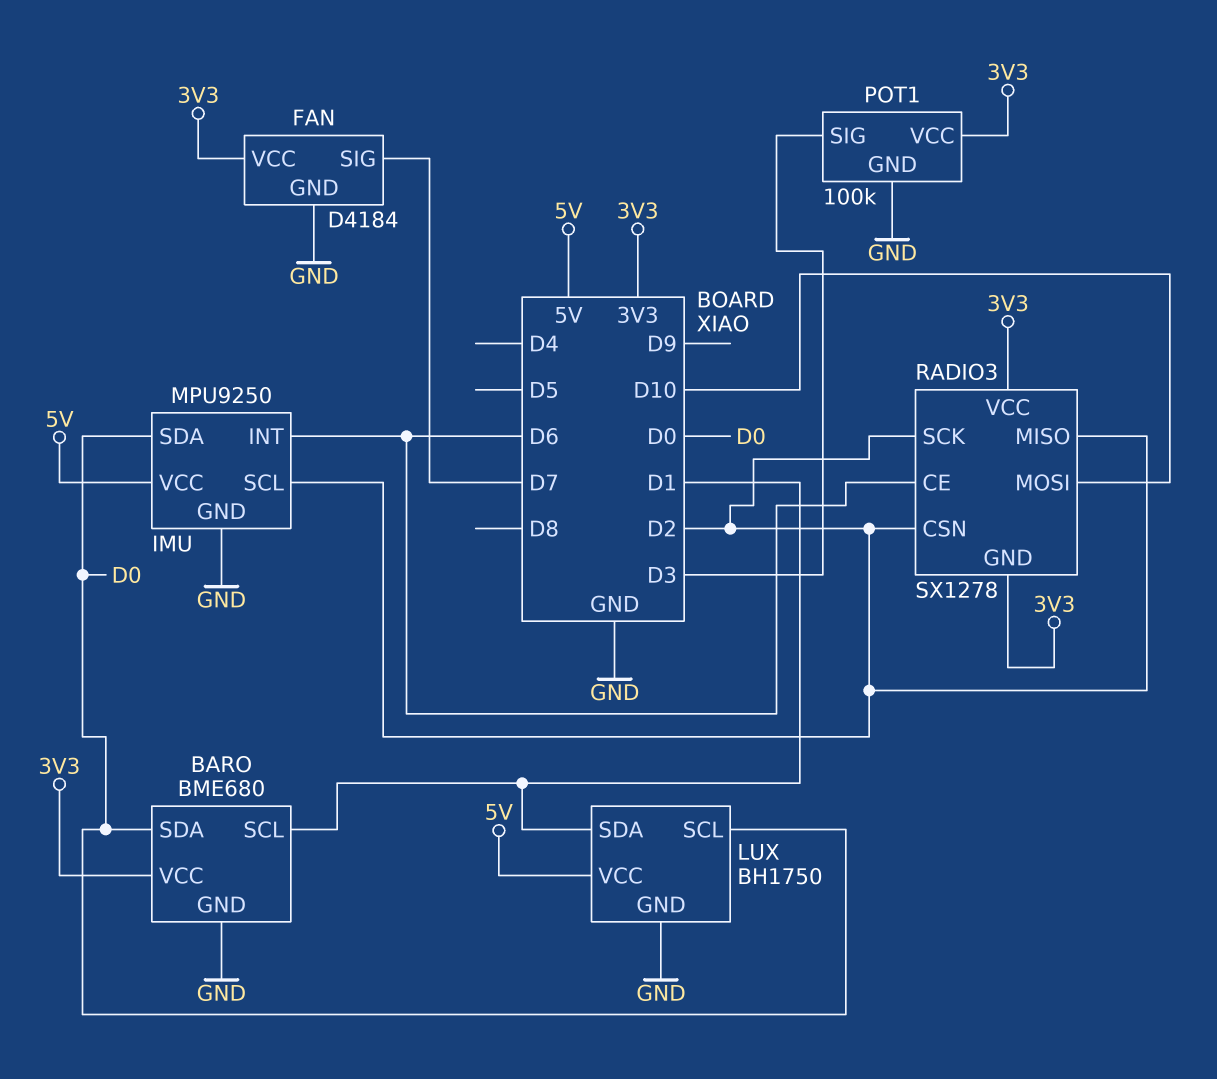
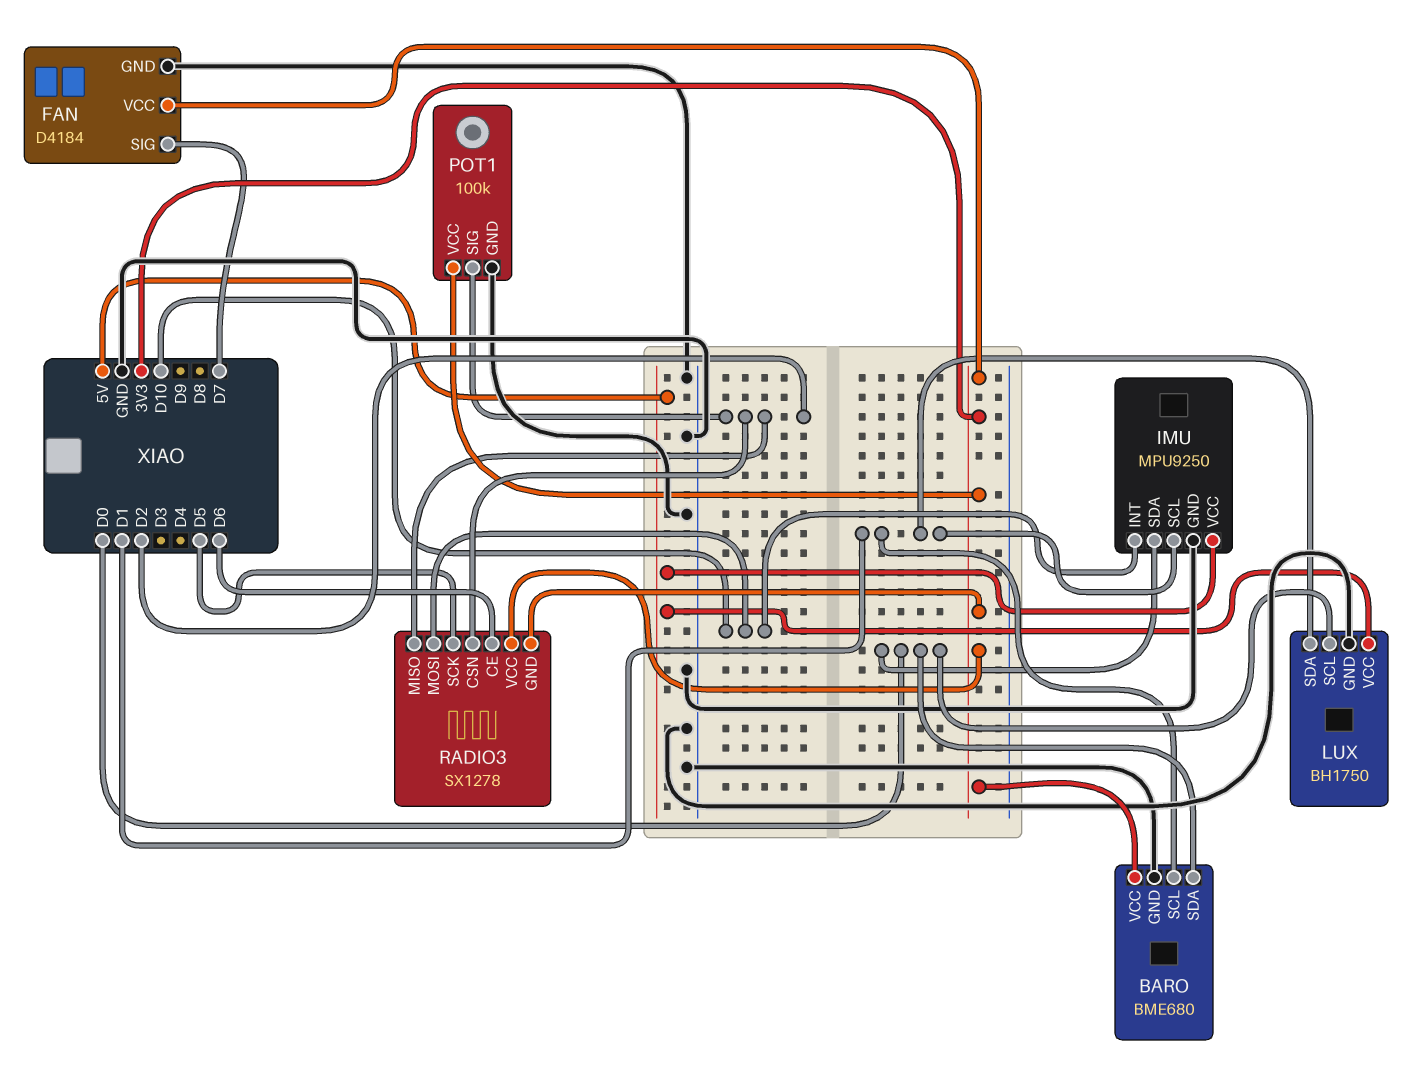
IMU pin INT: D6 -> D10
IMU pin SCL: D2 -> D1
POT1 pin SIG: D3 -> D2
RADIO3 pin SCK: D2 -> D5

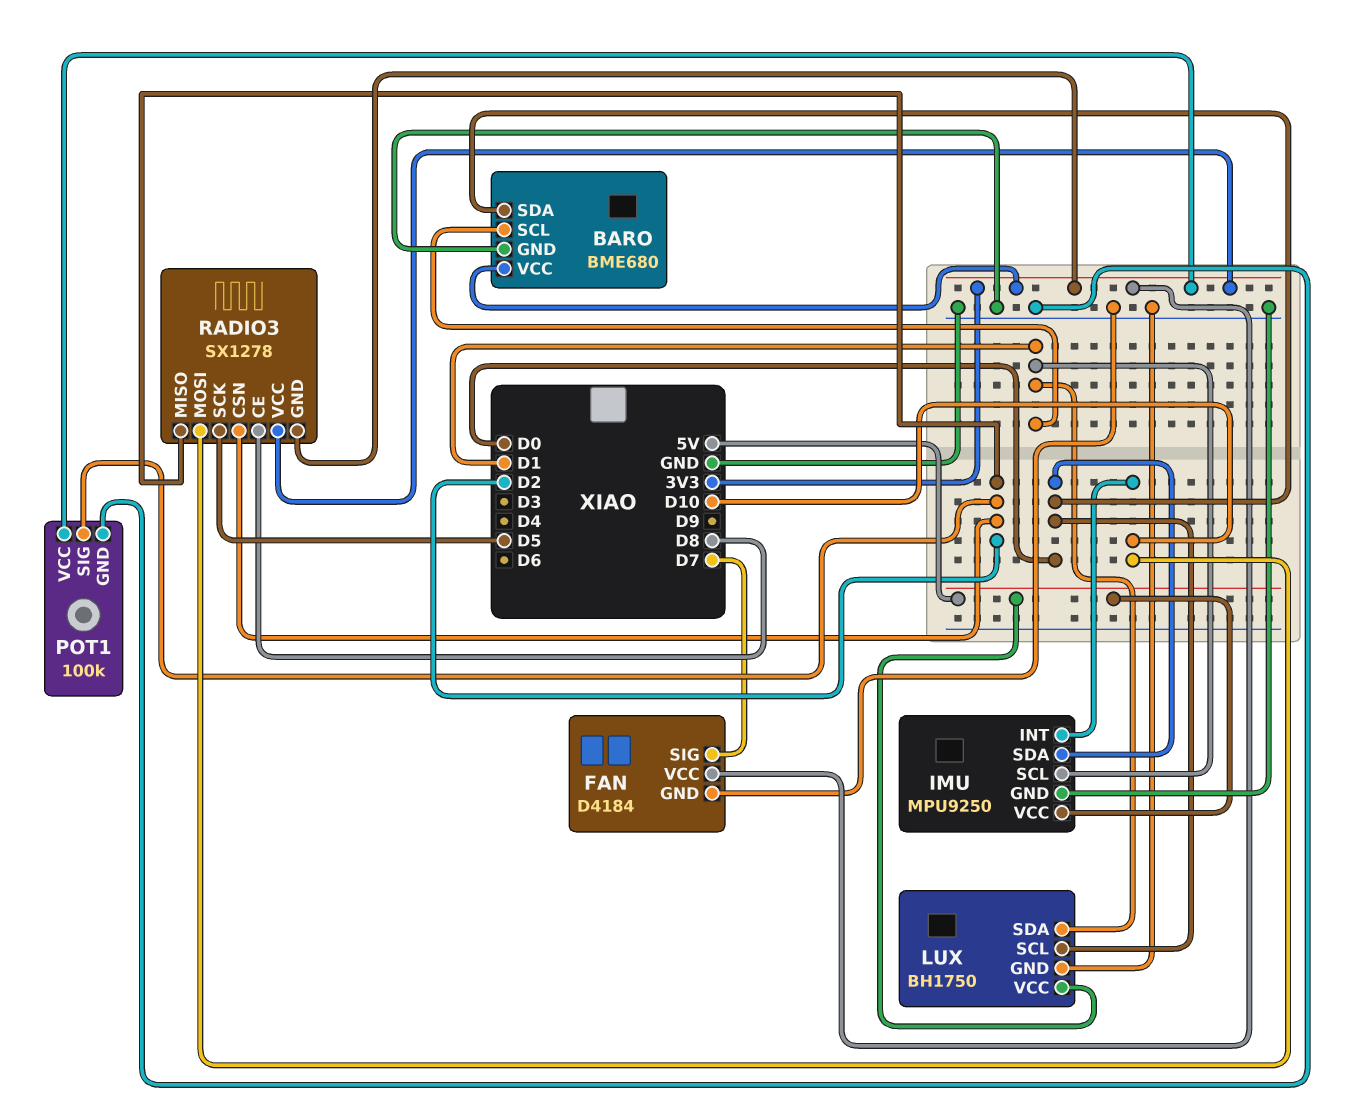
RADIO3 pin CE: D6 -> D8

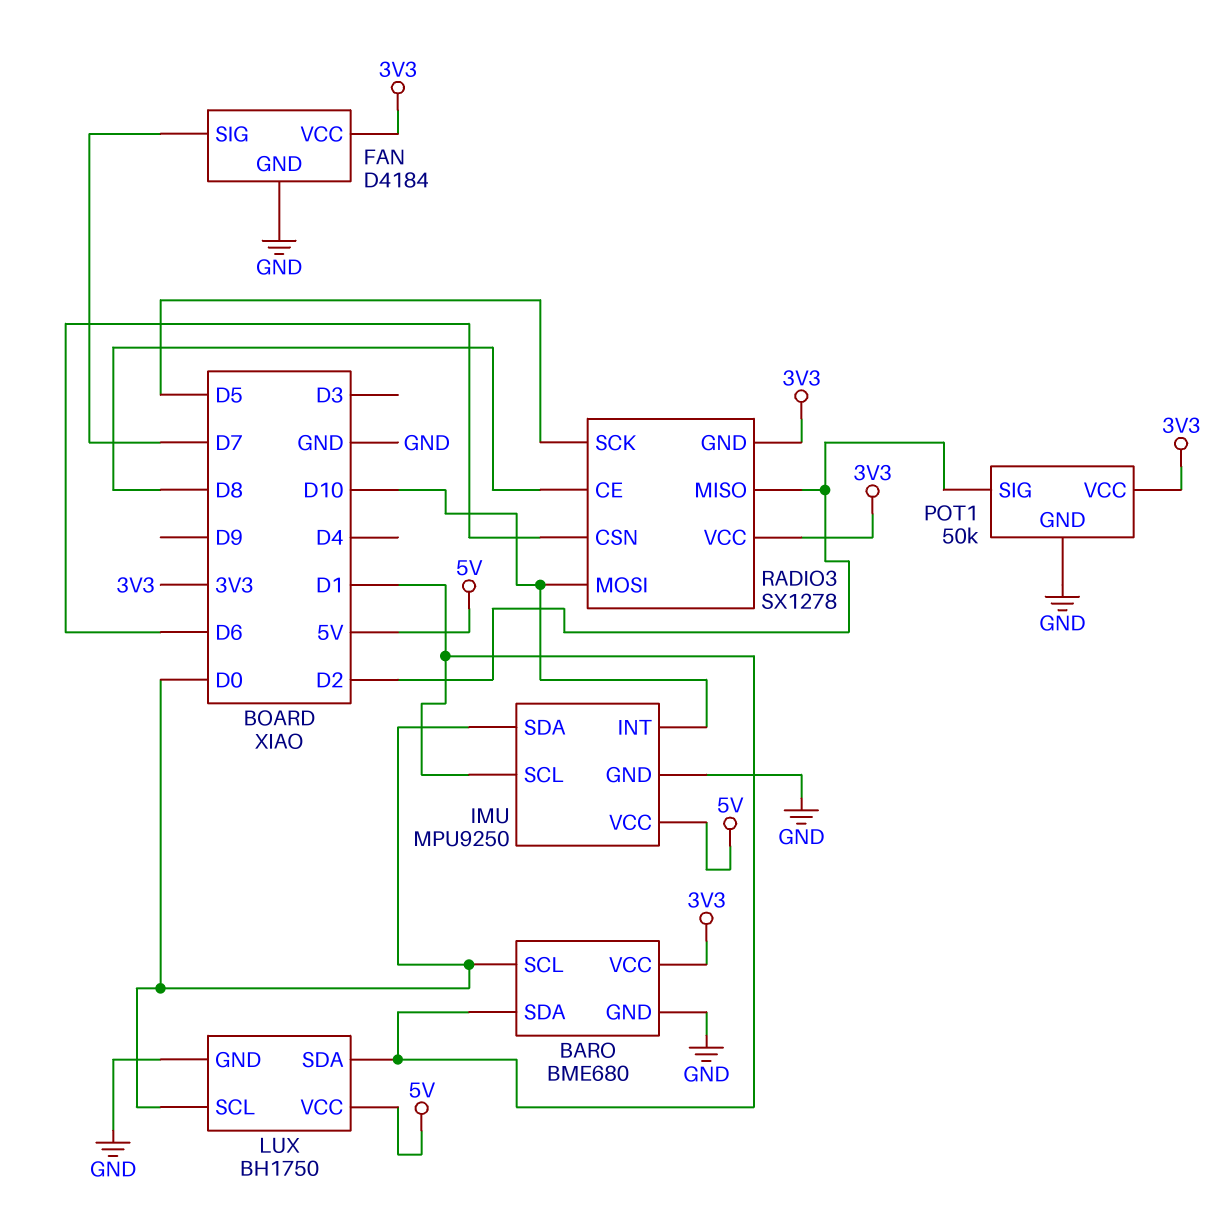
BARO pin SCL: D1 -> D0
BARO pin SDA: D0 -> D1
POT1: 100k -> 50k
RADIO3 pin CSN: D2 -> D6

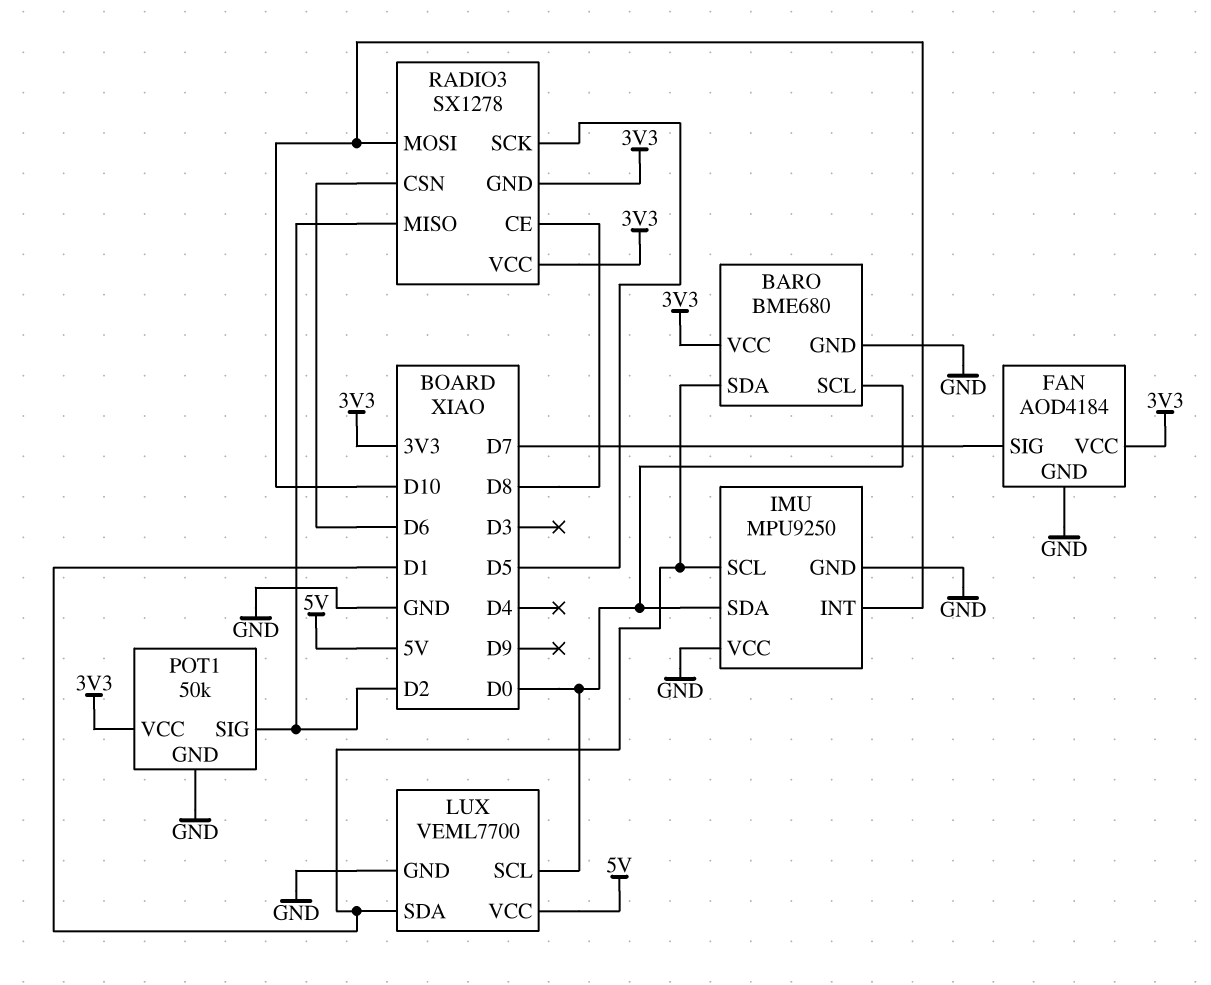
FAN: D4184 -> AOD4184
IMU pin VCC: 5V -> GND
LUX: BH1750 -> VEML7700

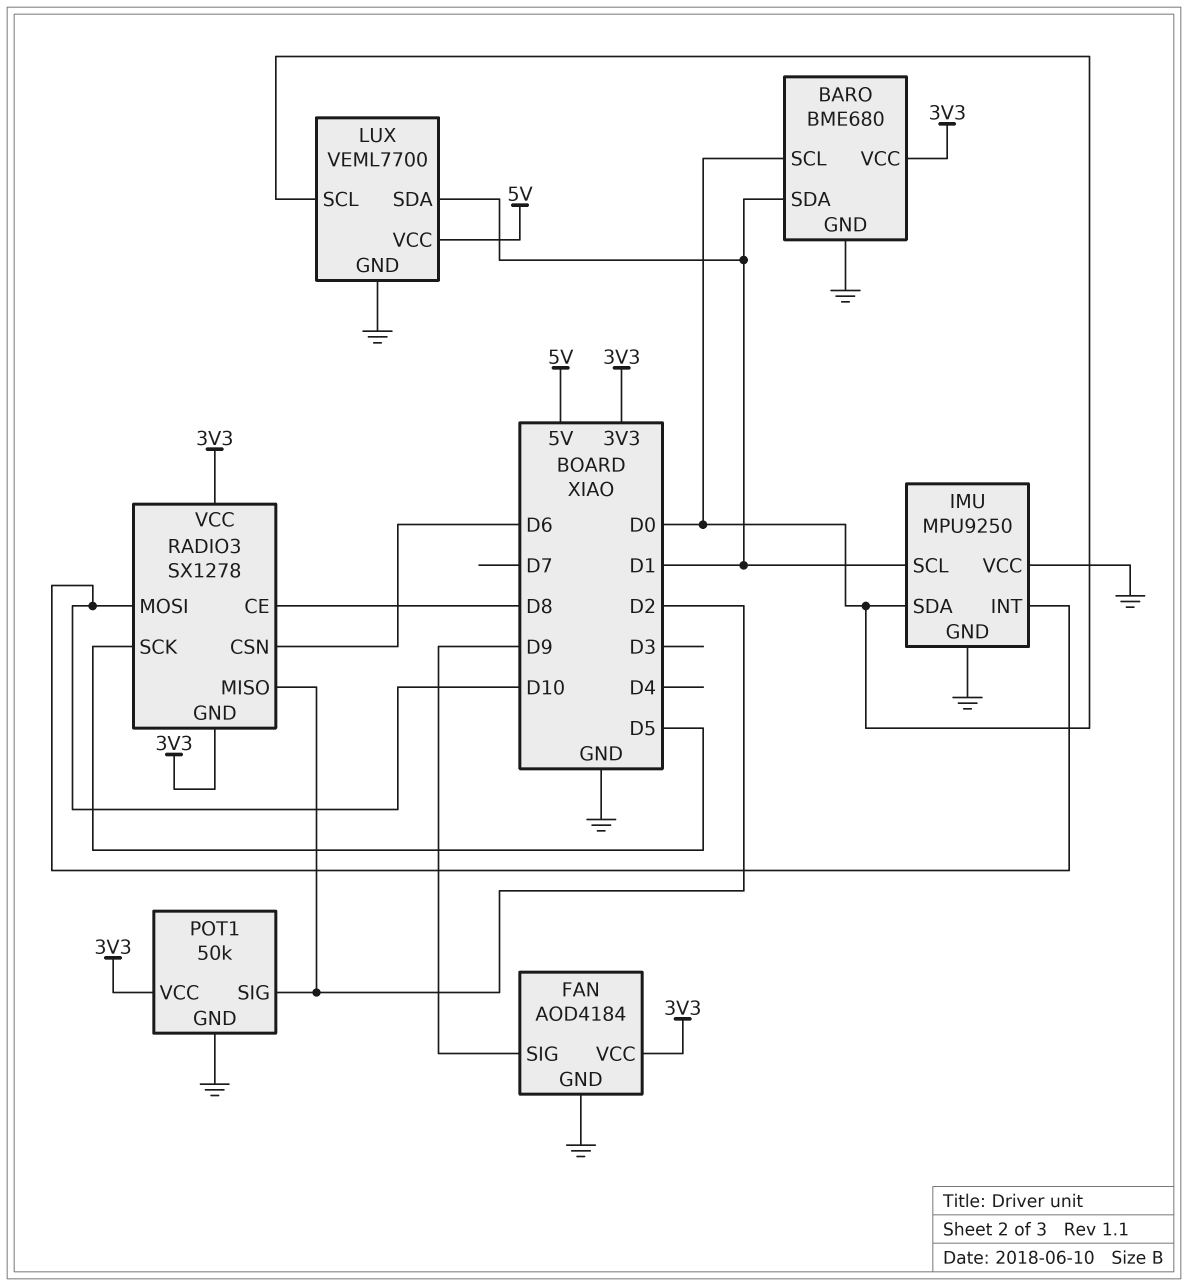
FAN pin SIG: D7 -> D9

